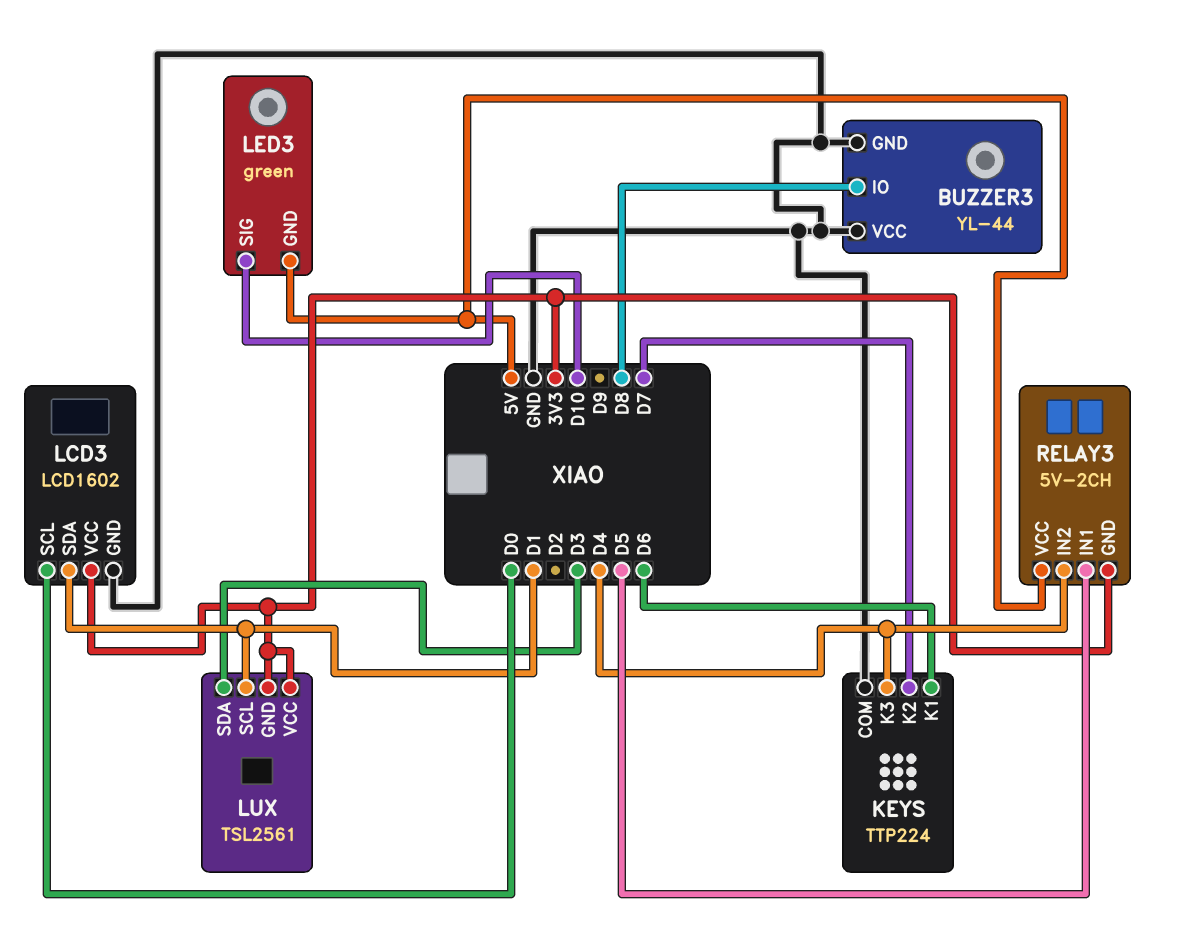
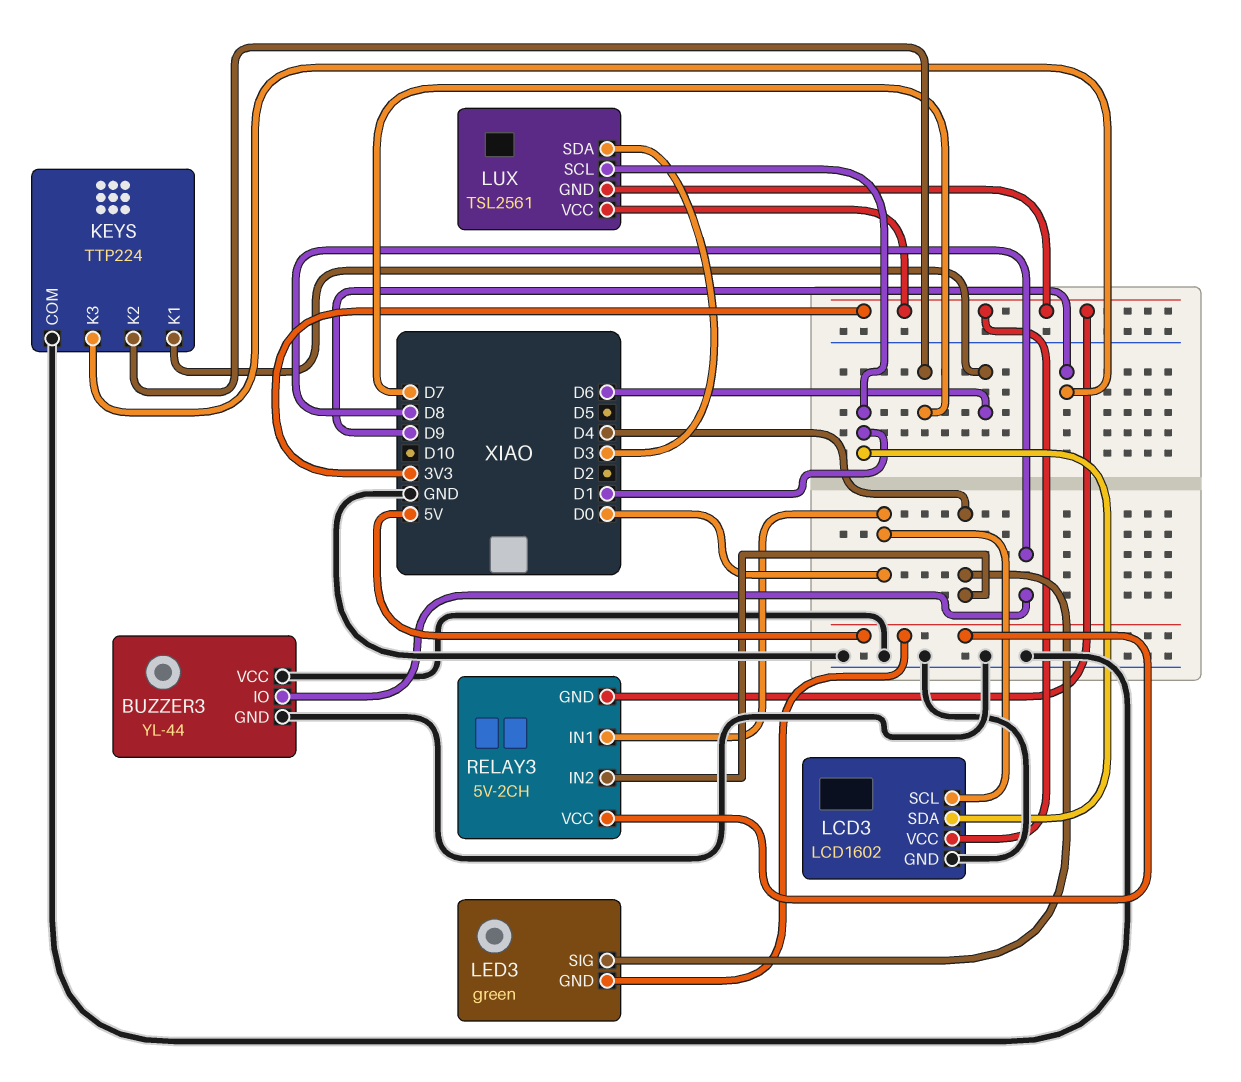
KEYS pin K3: D4 -> D9
LED3 pin SIG: D10 -> D4
RELAY3 pin IN1: D5 -> D0

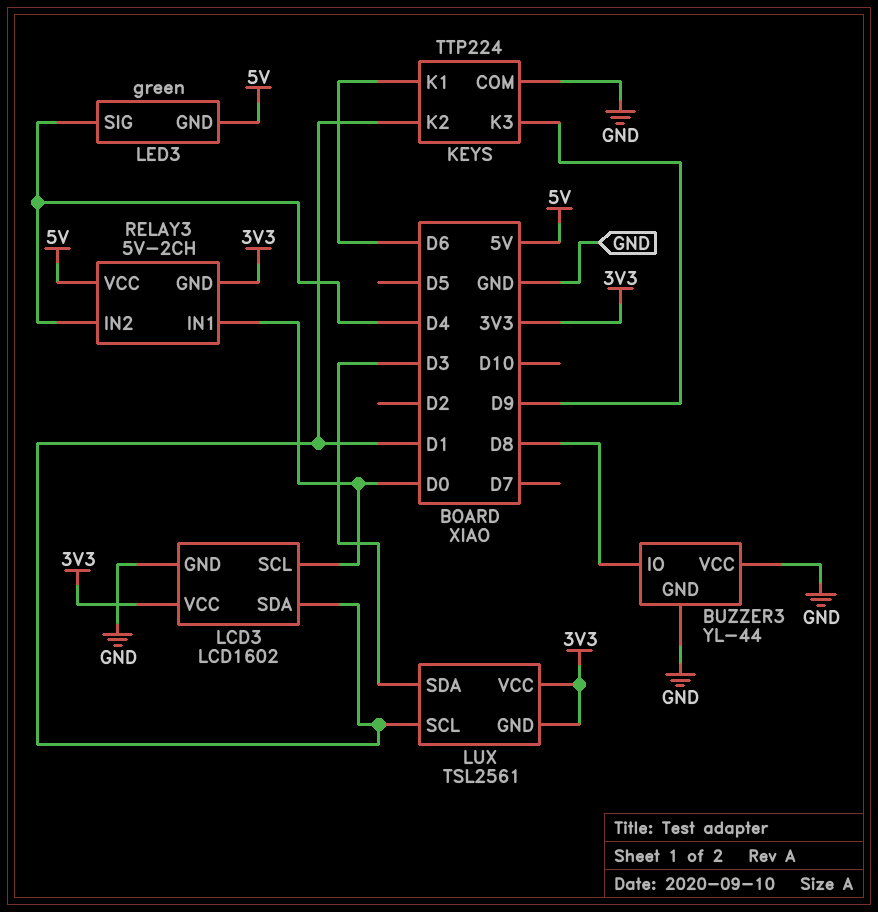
KEYS pin K2: D7 -> D1

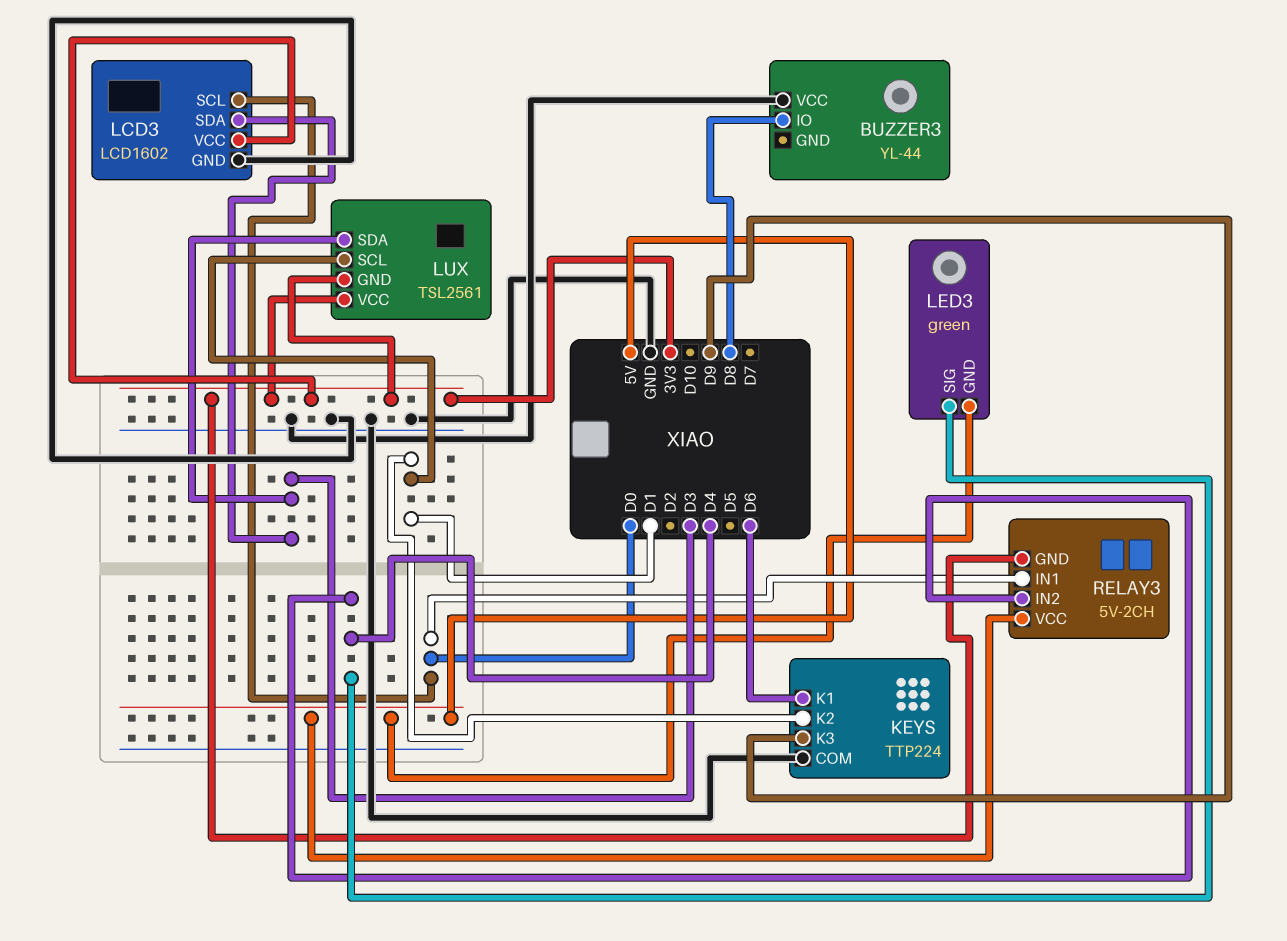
BUZZER3 pin GND: GND -> none
LCD3 pin SDA: D1 -> D3

